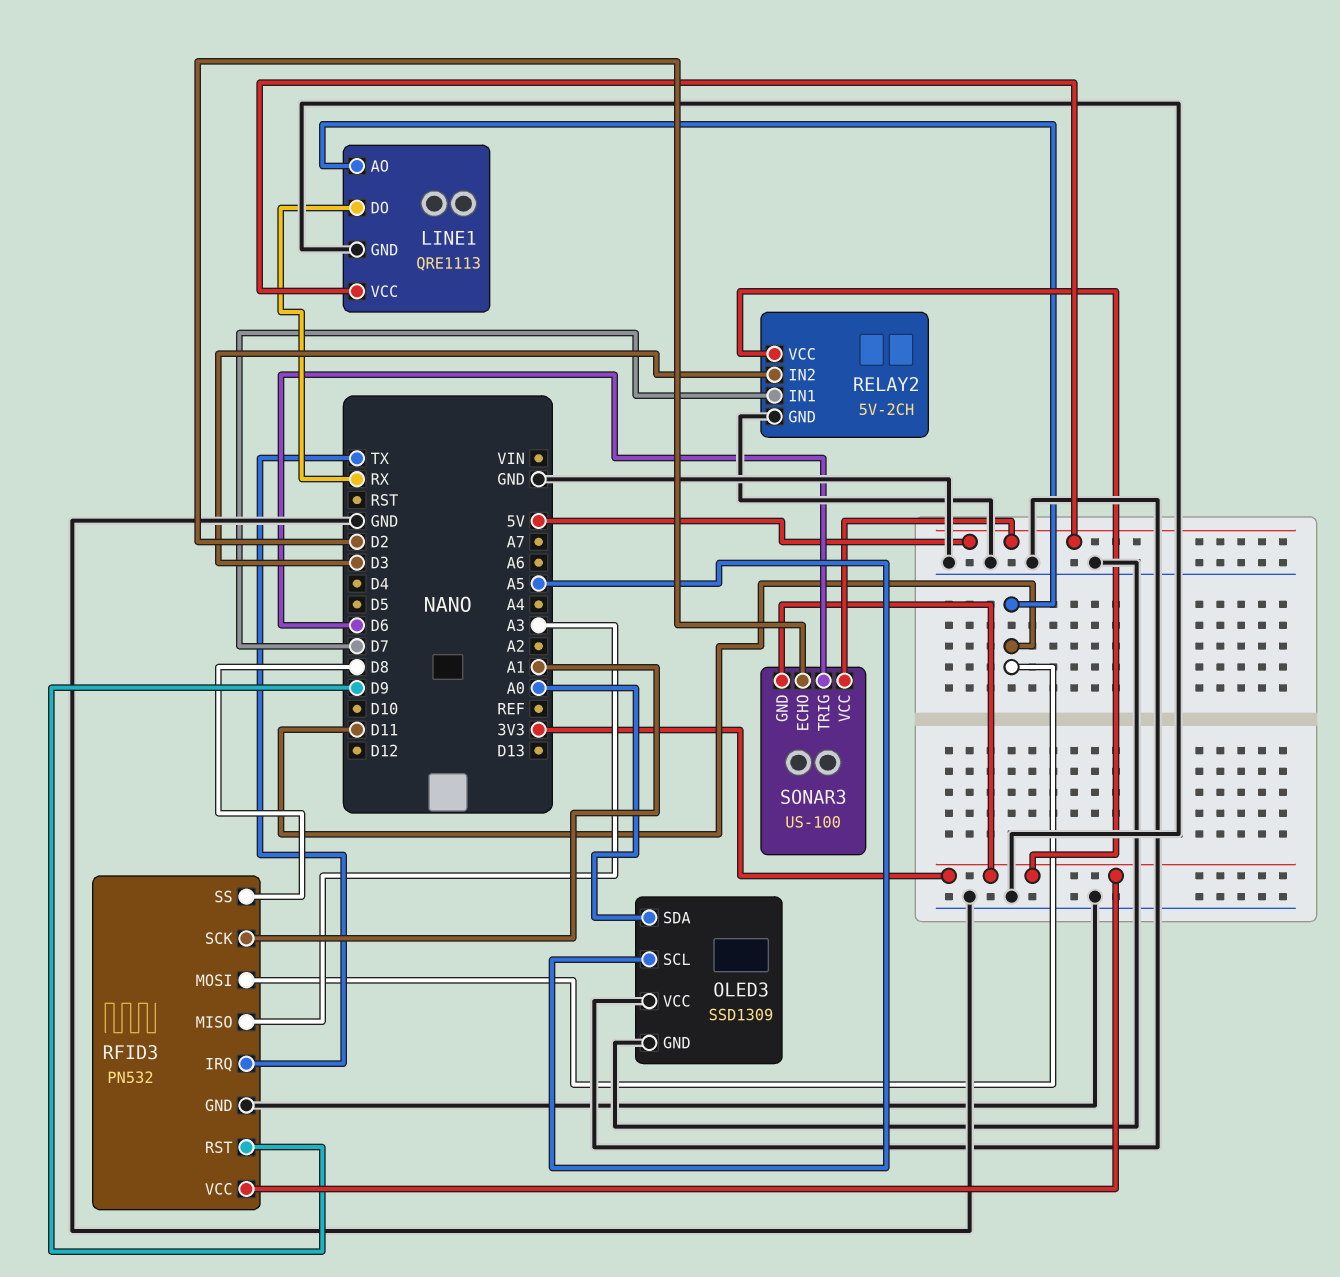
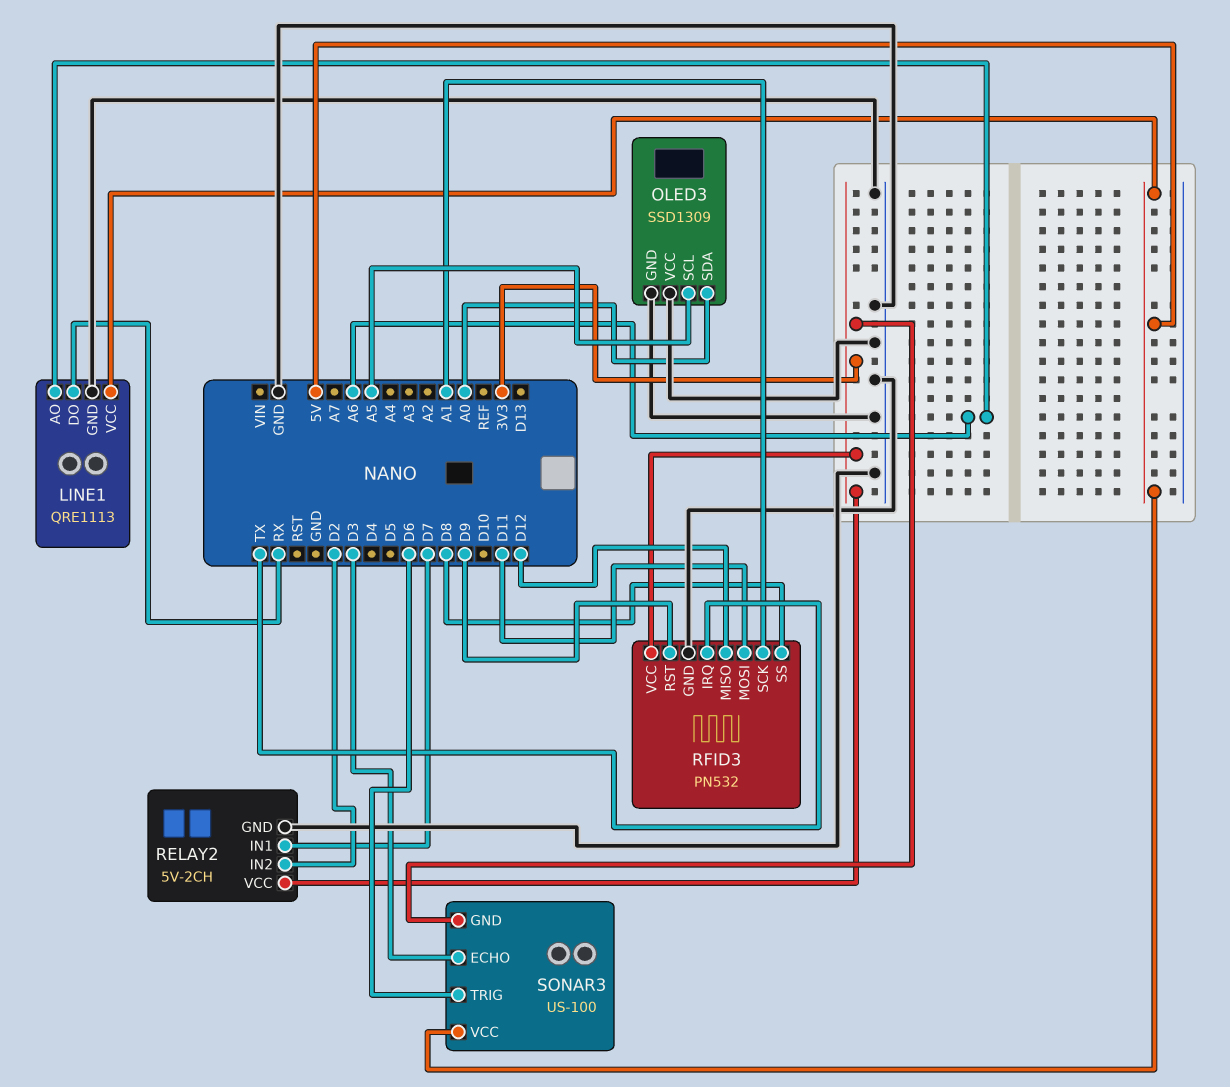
LINE1 pin AO: D11 -> A6
RELAY2 pin IN2: D3 -> D2
RFID3 pin MISO: A3 -> D12
SONAR3 pin ECHO: D2 -> D3

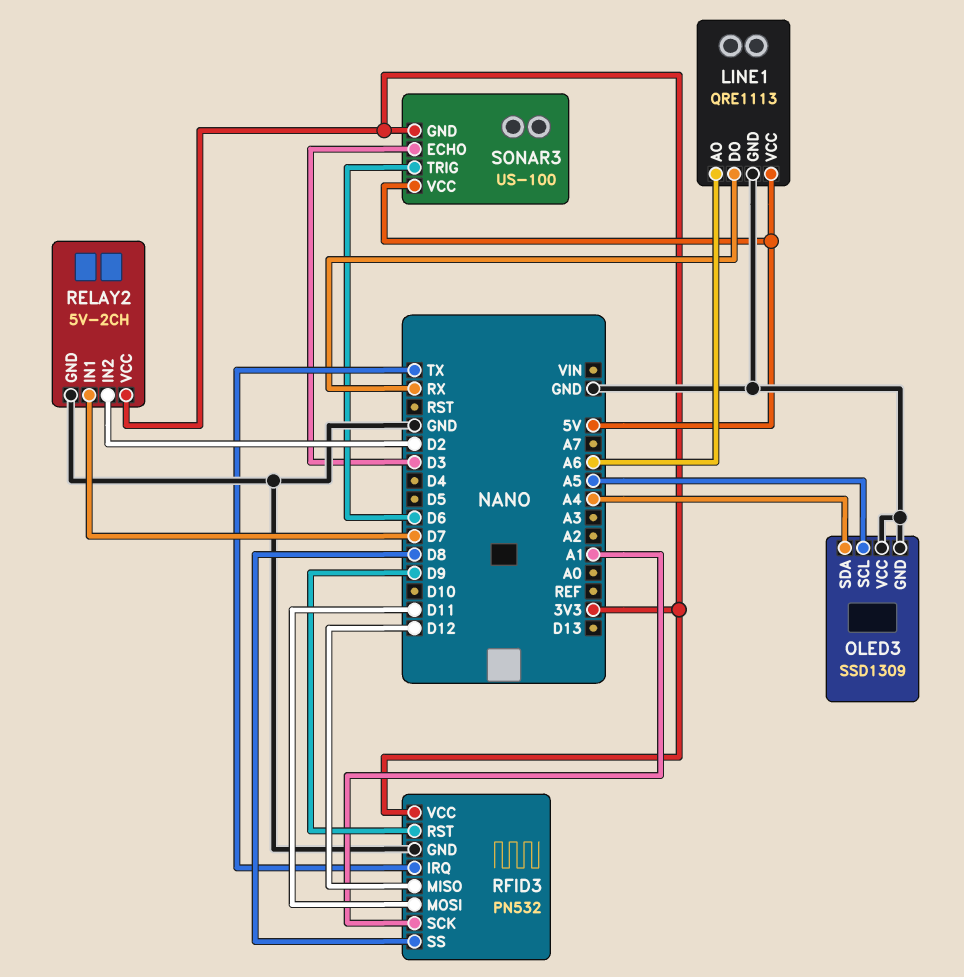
OLED3 pin SDA: A0 -> A4

